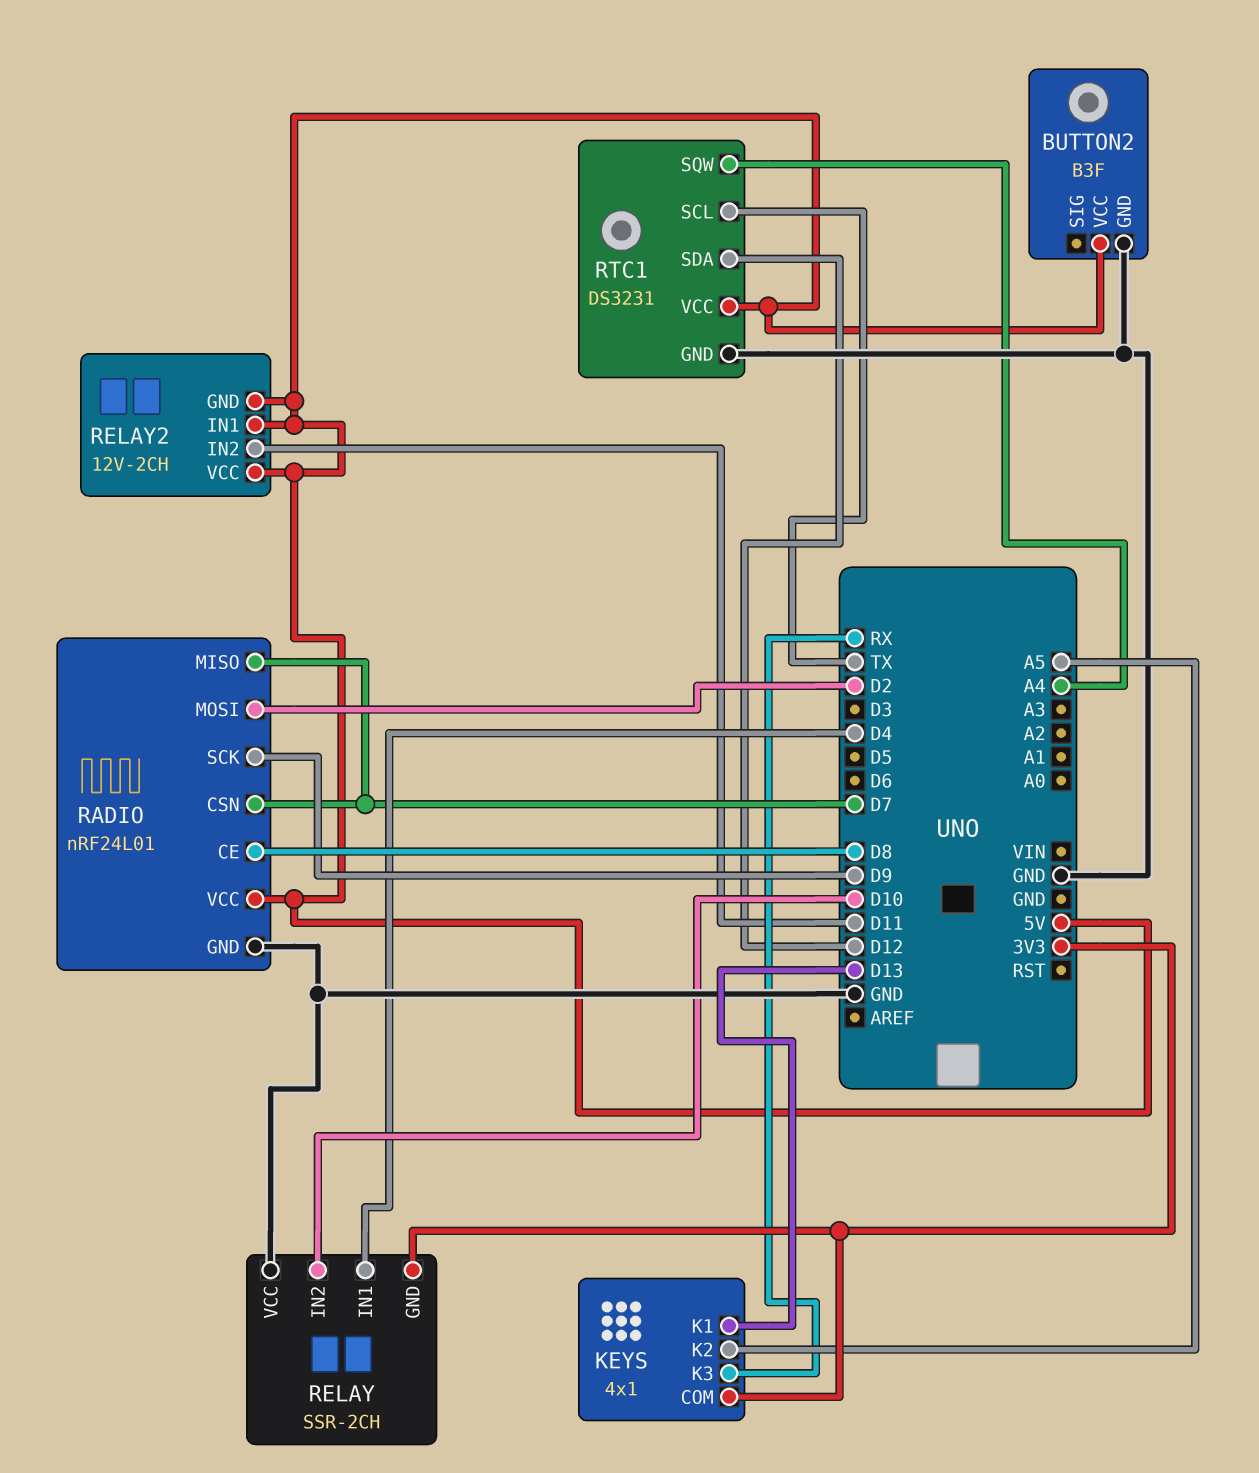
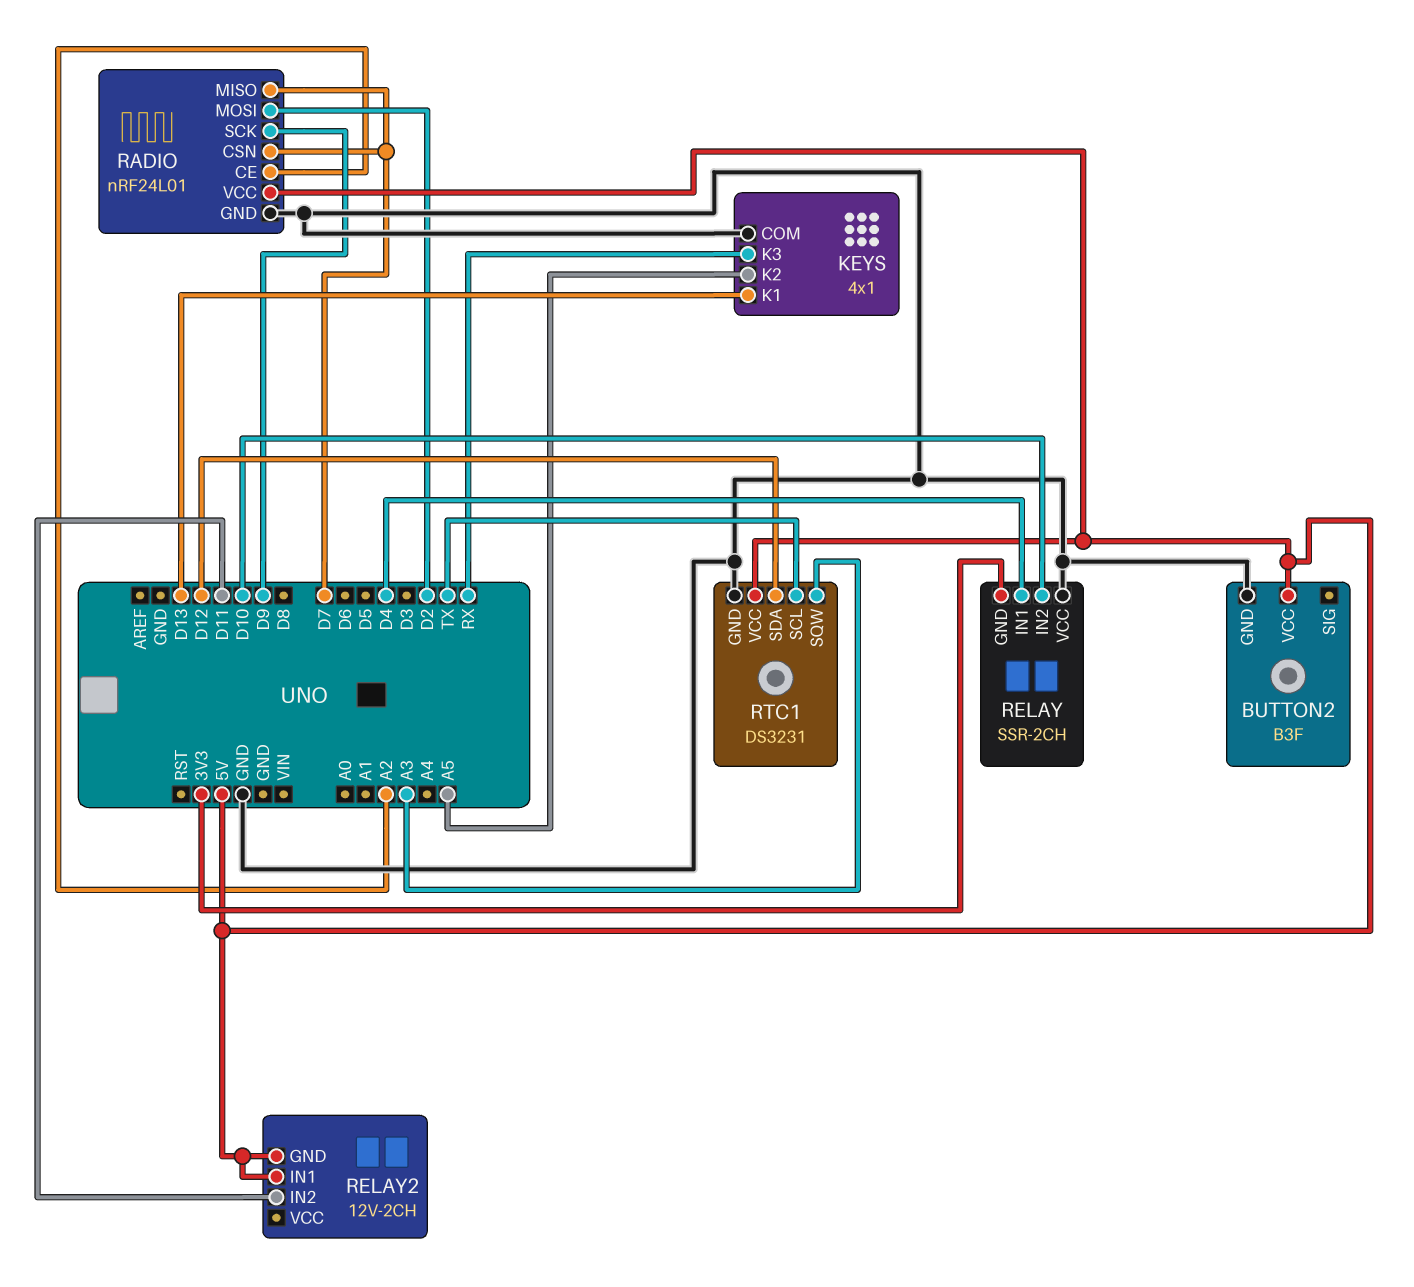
KEYS pin COM: 3V3 -> GND
RADIO pin CE: D8 -> A2
RELAY2 pin VCC: 5V -> none
RTC1 pin SQW: A4 -> A3

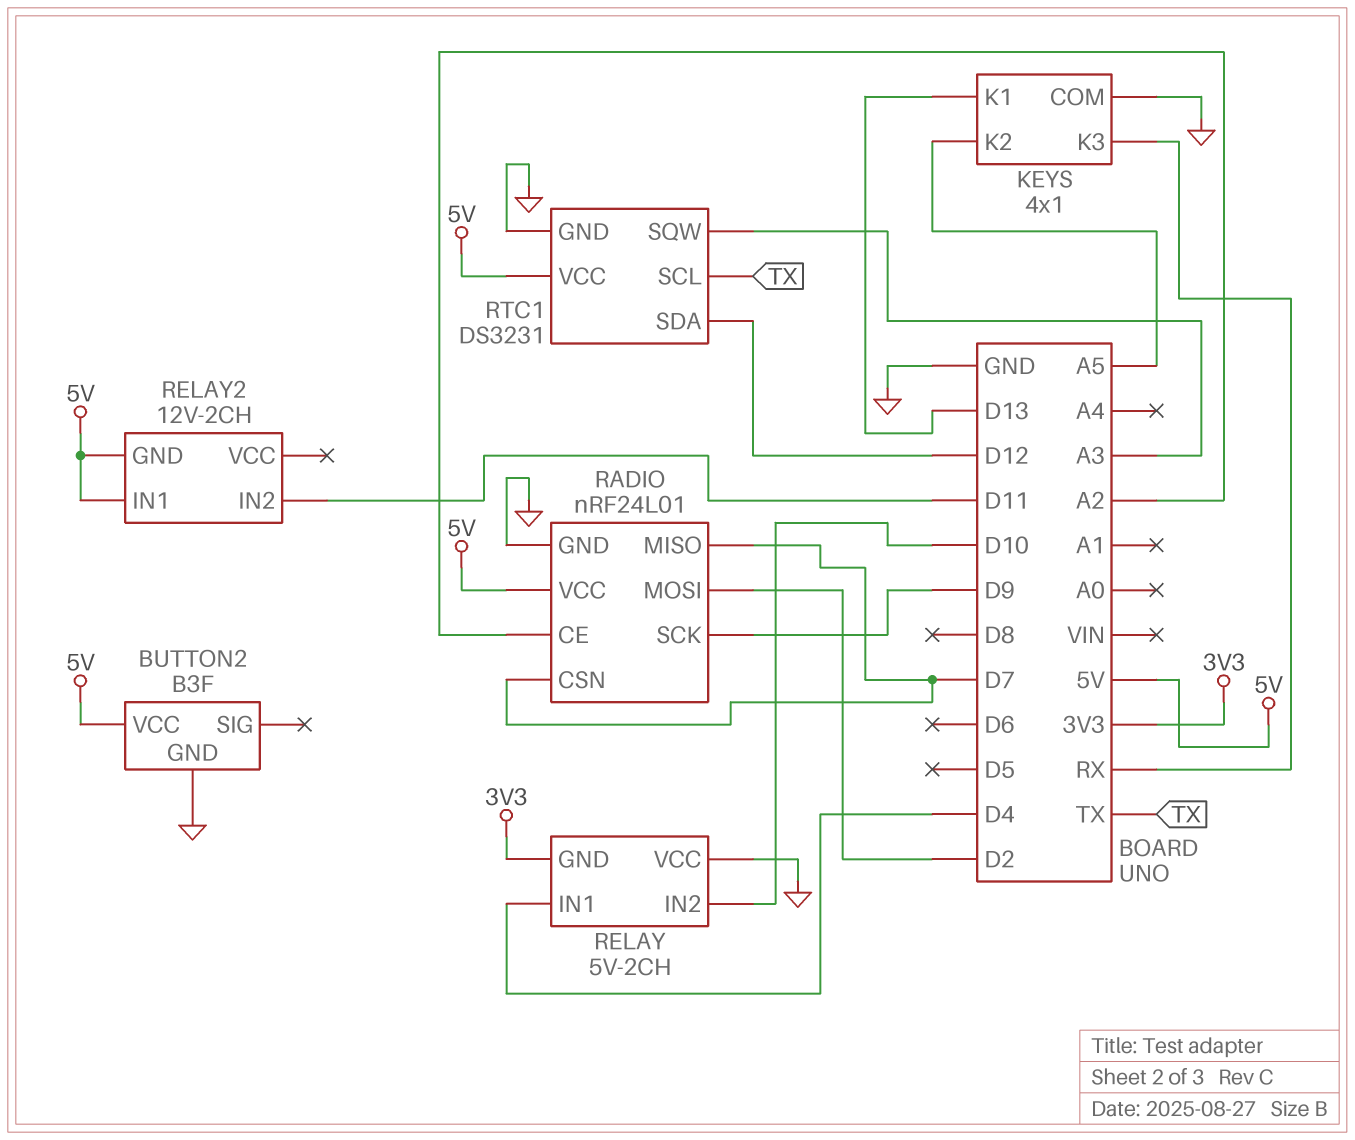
RELAY: SSR-2CH -> 5V-2CH

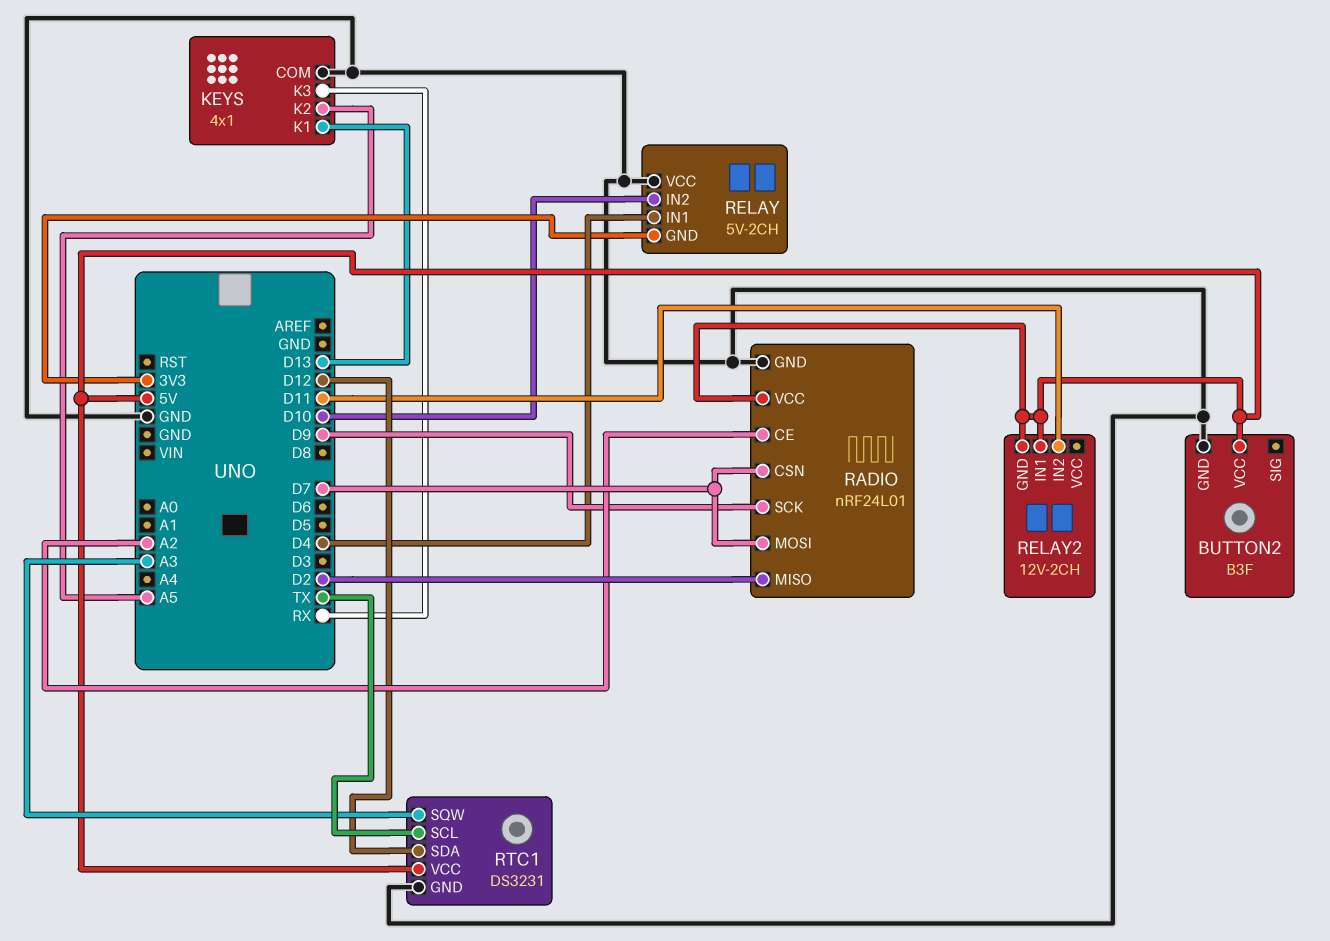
RADIO pin MISO: D7 -> D2
RADIO pin MOSI: D2 -> D7

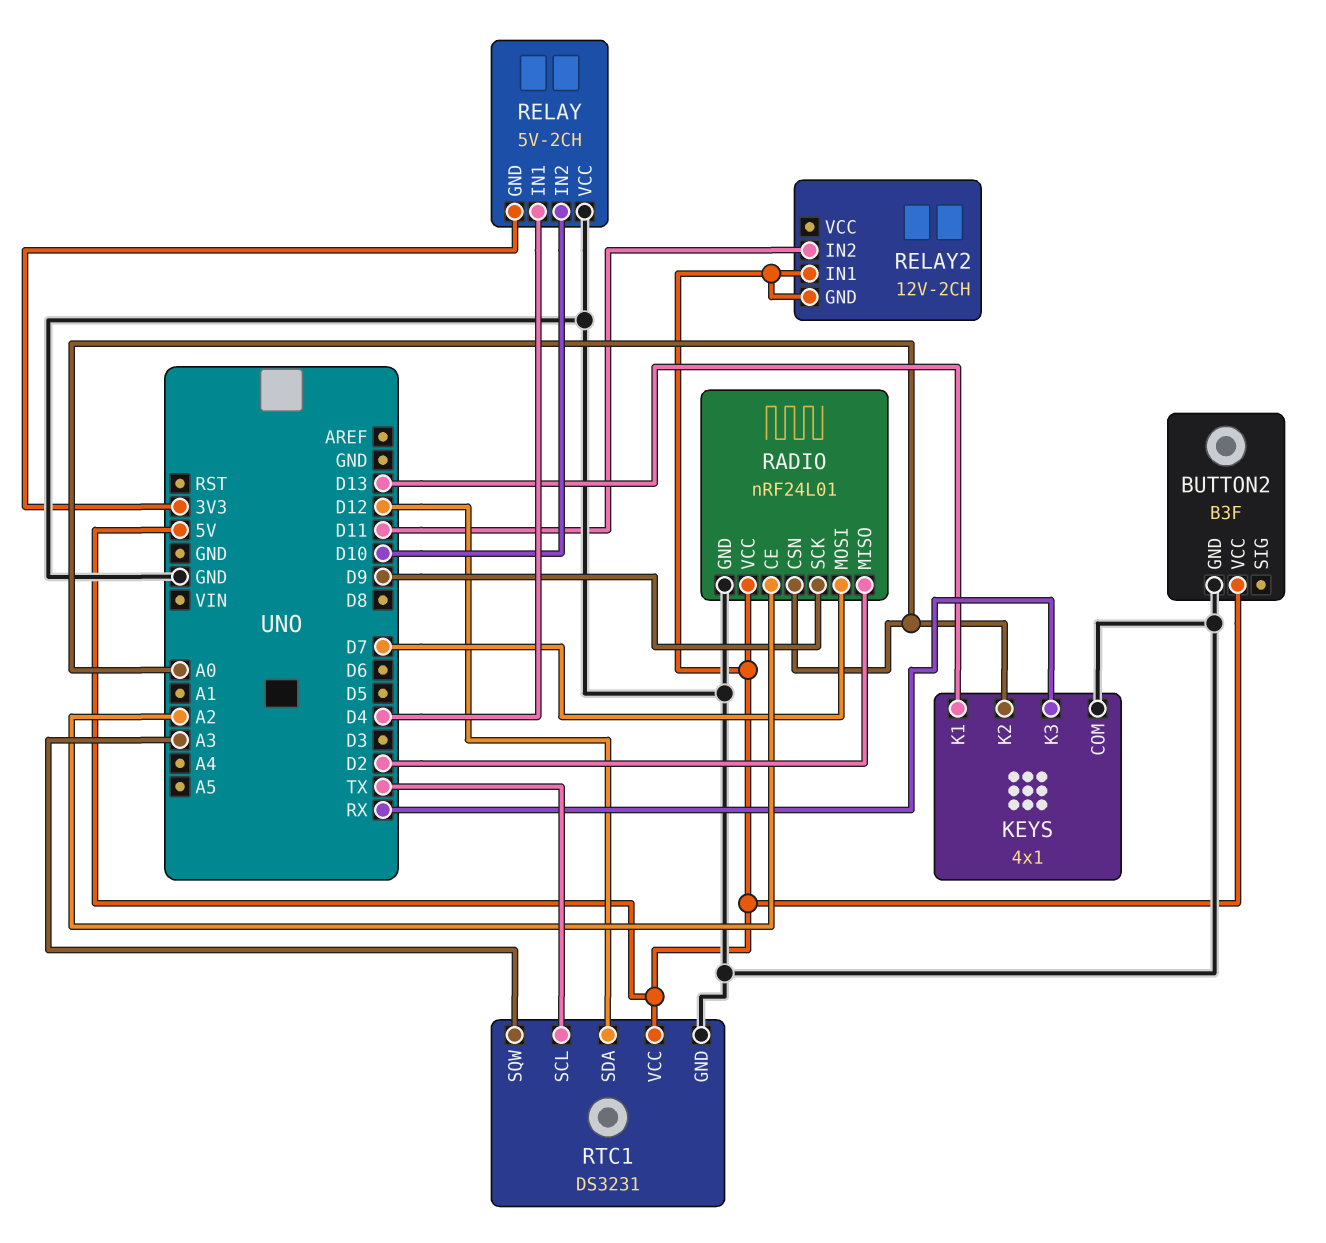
KEYS pin K2: A5 -> A0
RADIO pin CSN: D7 -> A0

